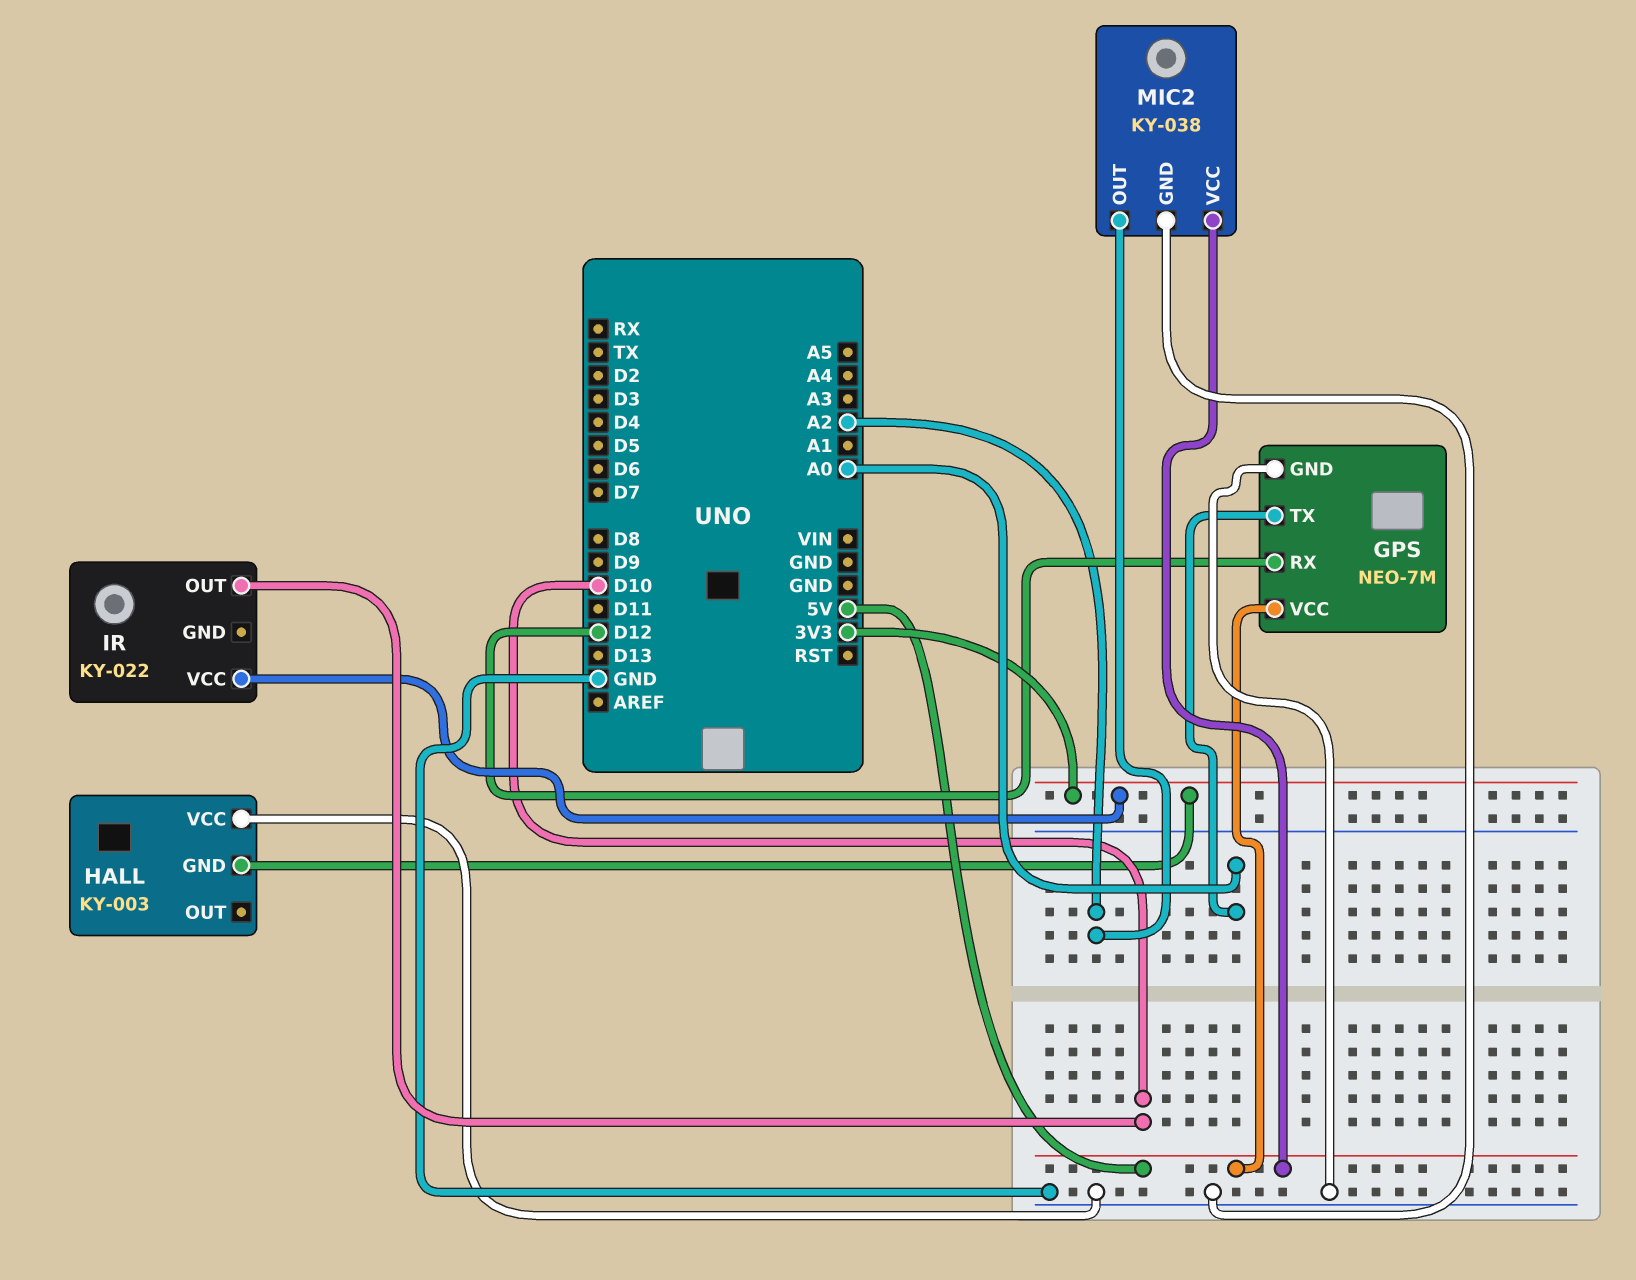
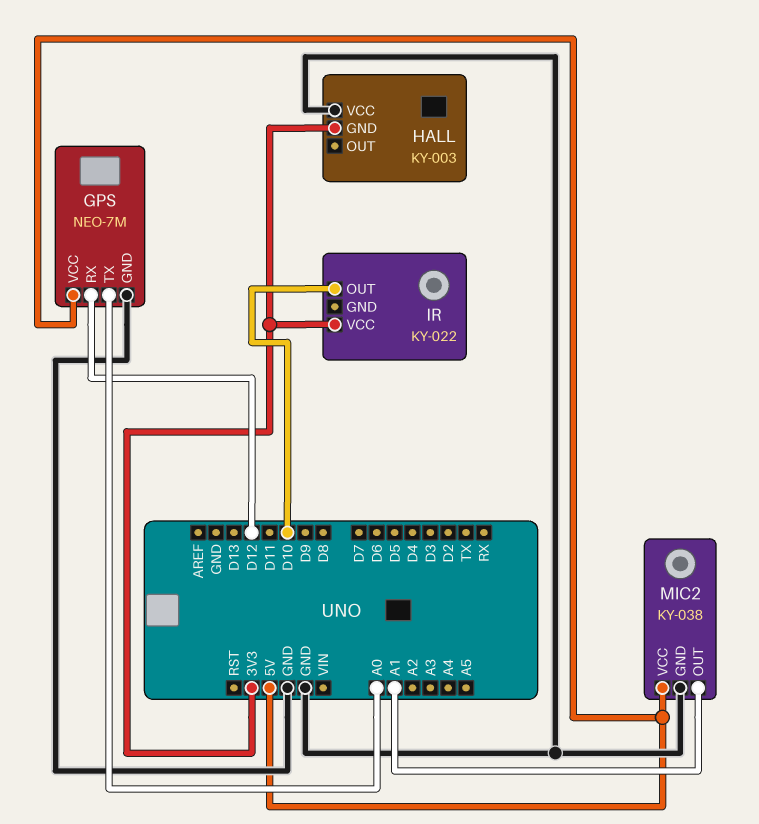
MIC2 pin OUT: A2 -> A1

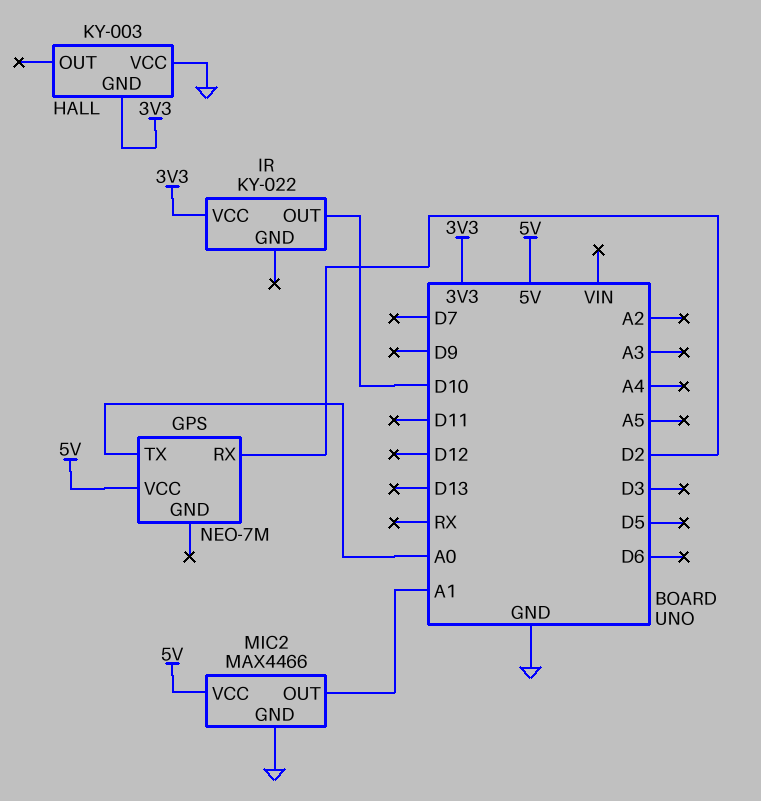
GPS pin GND: GND -> none
GPS pin RX: D12 -> D2
MIC2: KY-038 -> MAX4466

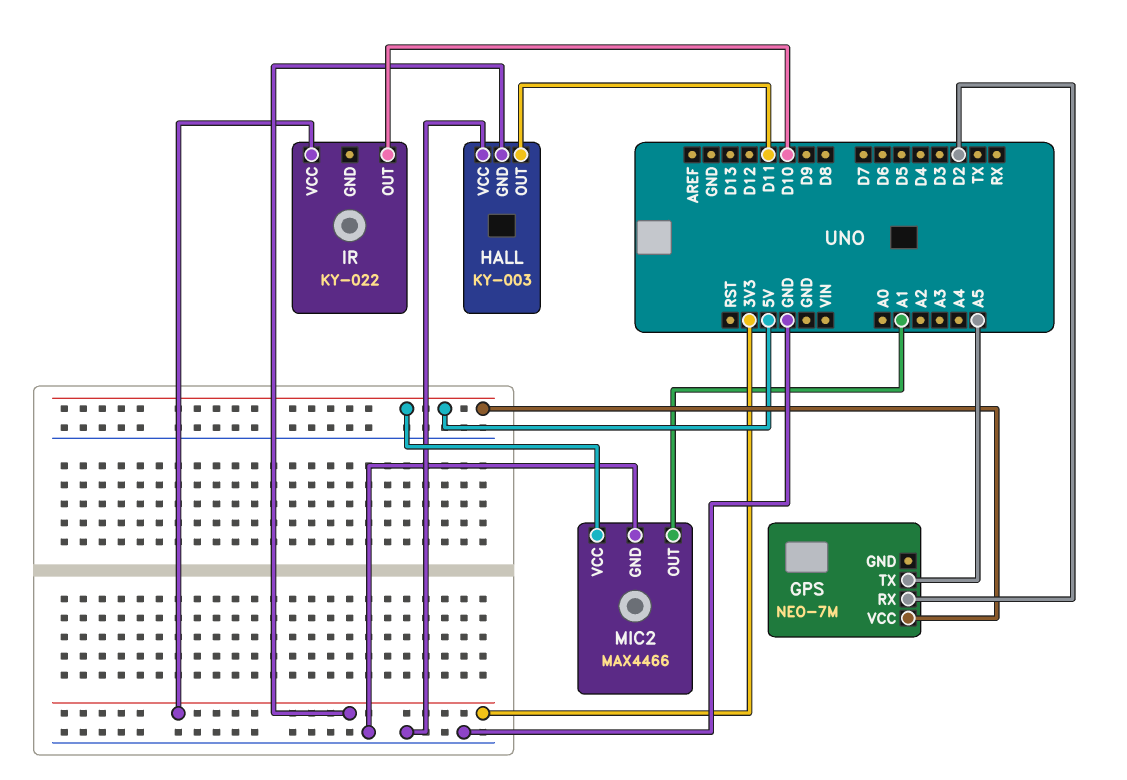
GPS pin TX: A0 -> A5
HALL pin OUT: none -> D11

